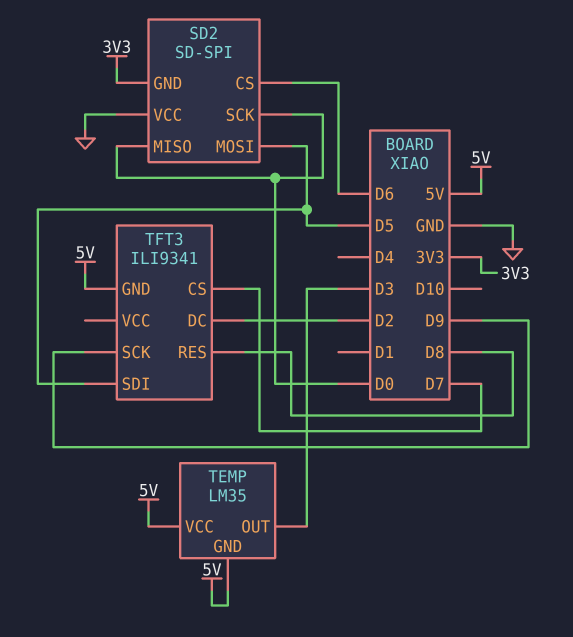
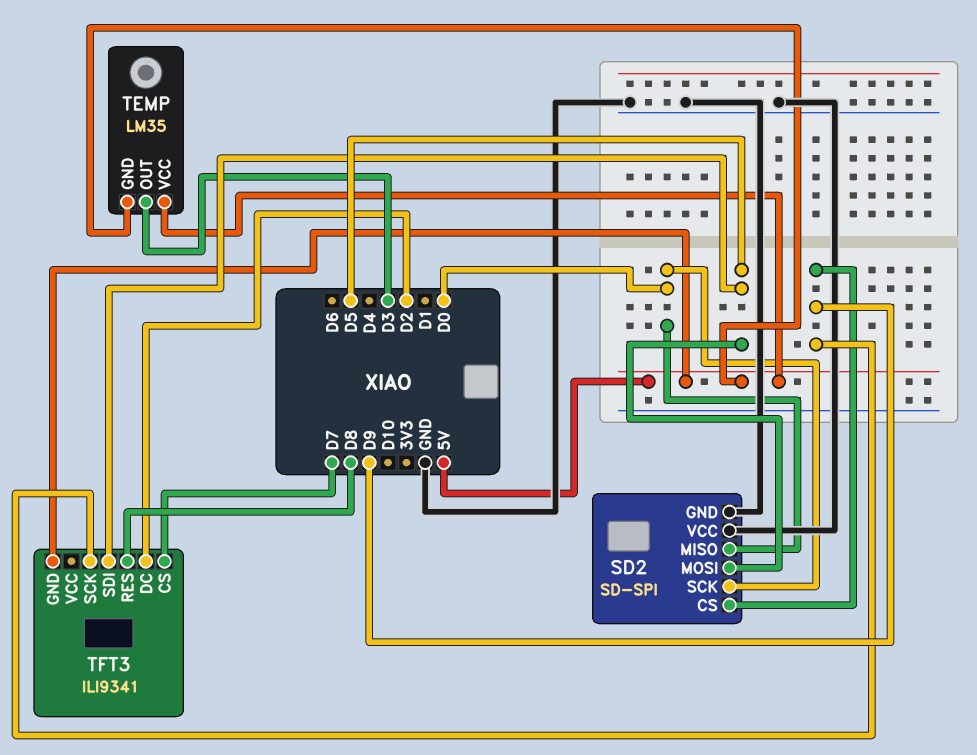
SD2 pin CS: D6 -> D9
SD2 pin GND: 3V3 -> GND

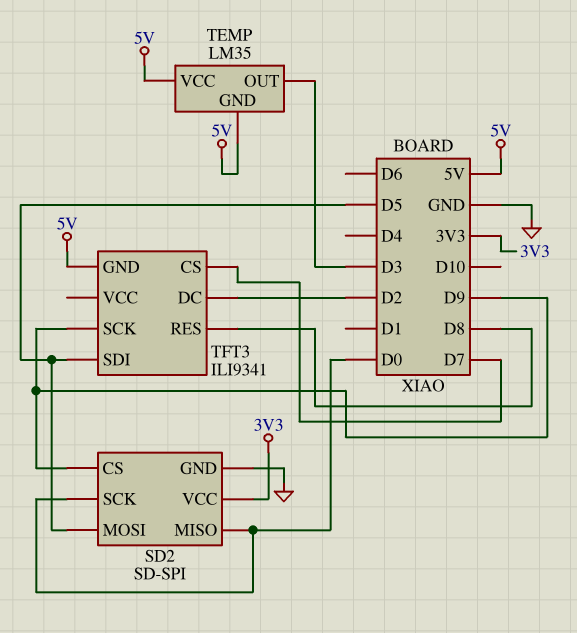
SD2 pin VCC: GND -> 3V3

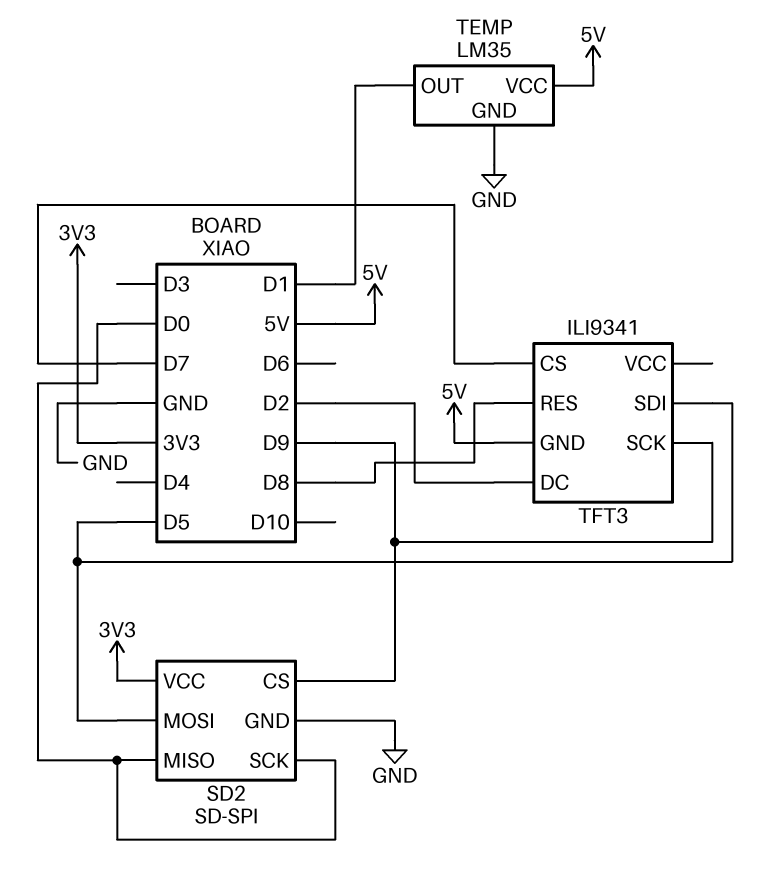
TEMP pin GND: 5V -> GND
TEMP pin OUT: D3 -> D1

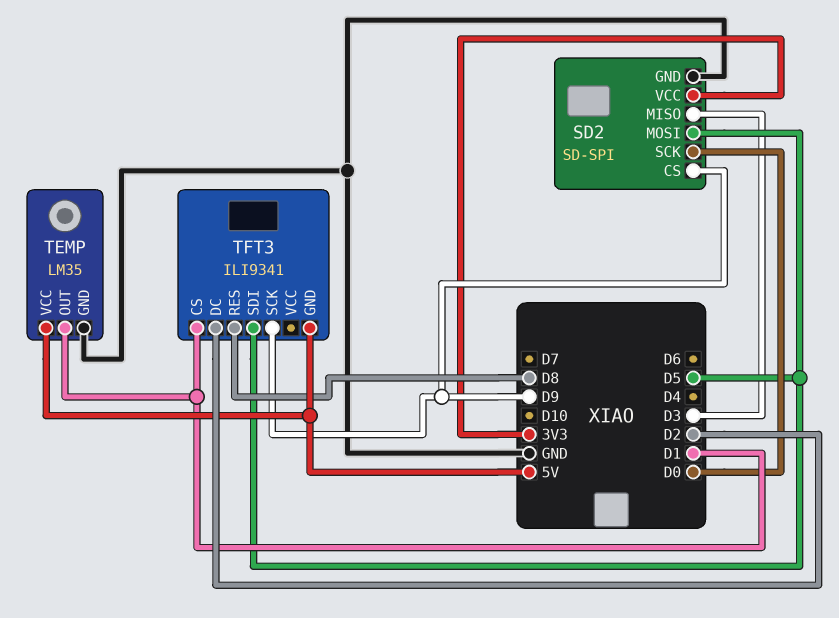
SD2 pin MISO: D0 -> D3
TFT3 pin CS: D7 -> D1

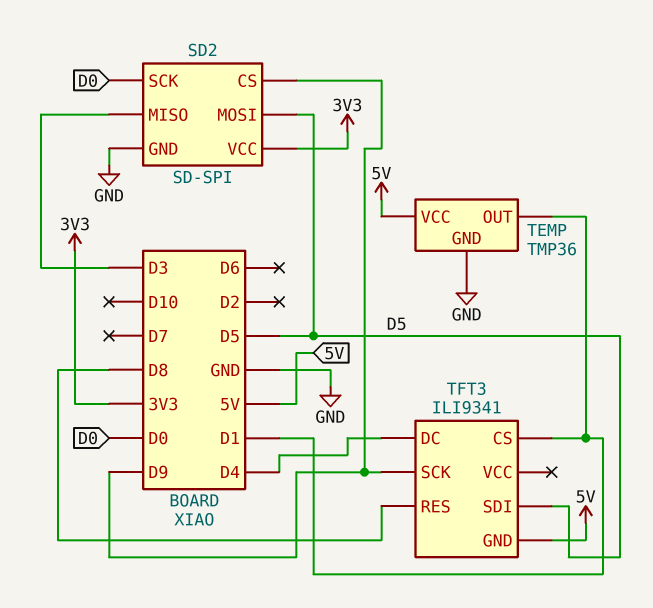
TEMP: LM35 -> TMP36
TFT3 pin DC: D2 -> D4

